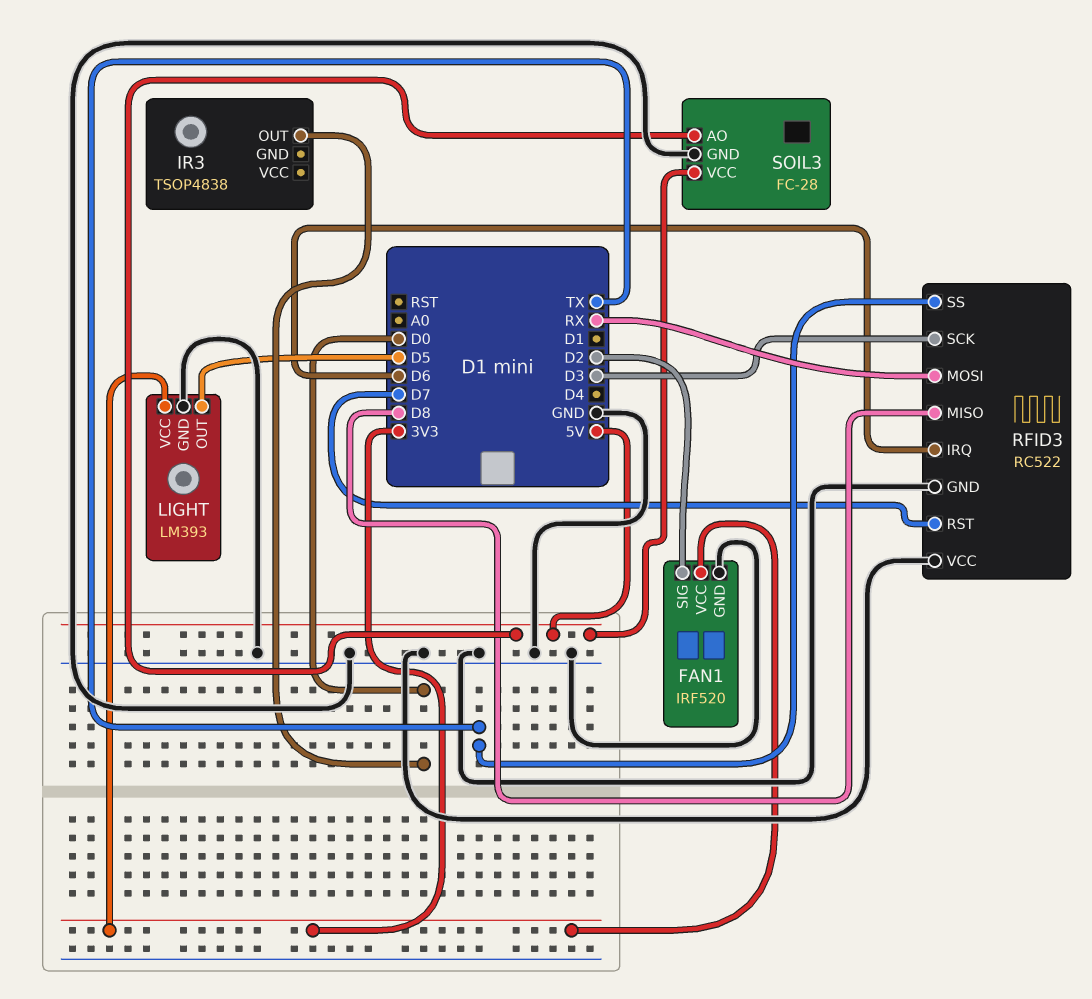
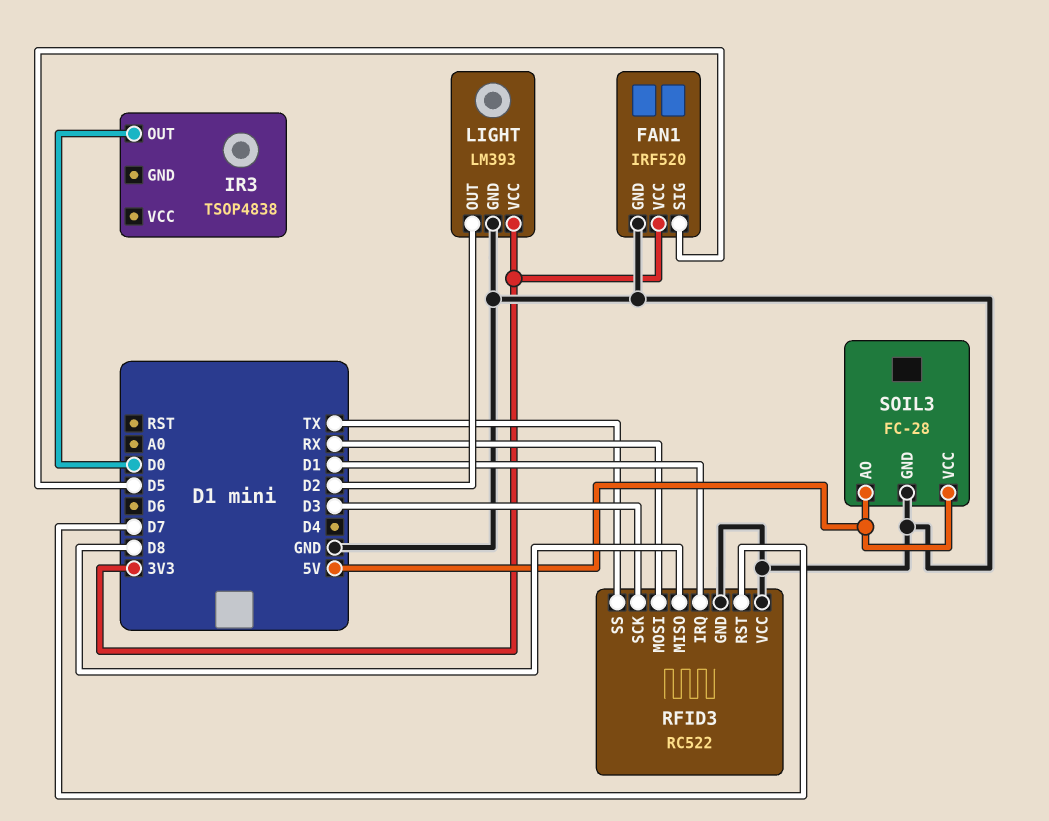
FAN1 pin SIG: D2 -> D5
LIGHT pin OUT: D5 -> D2
RFID3 pin IRQ: D6 -> D1

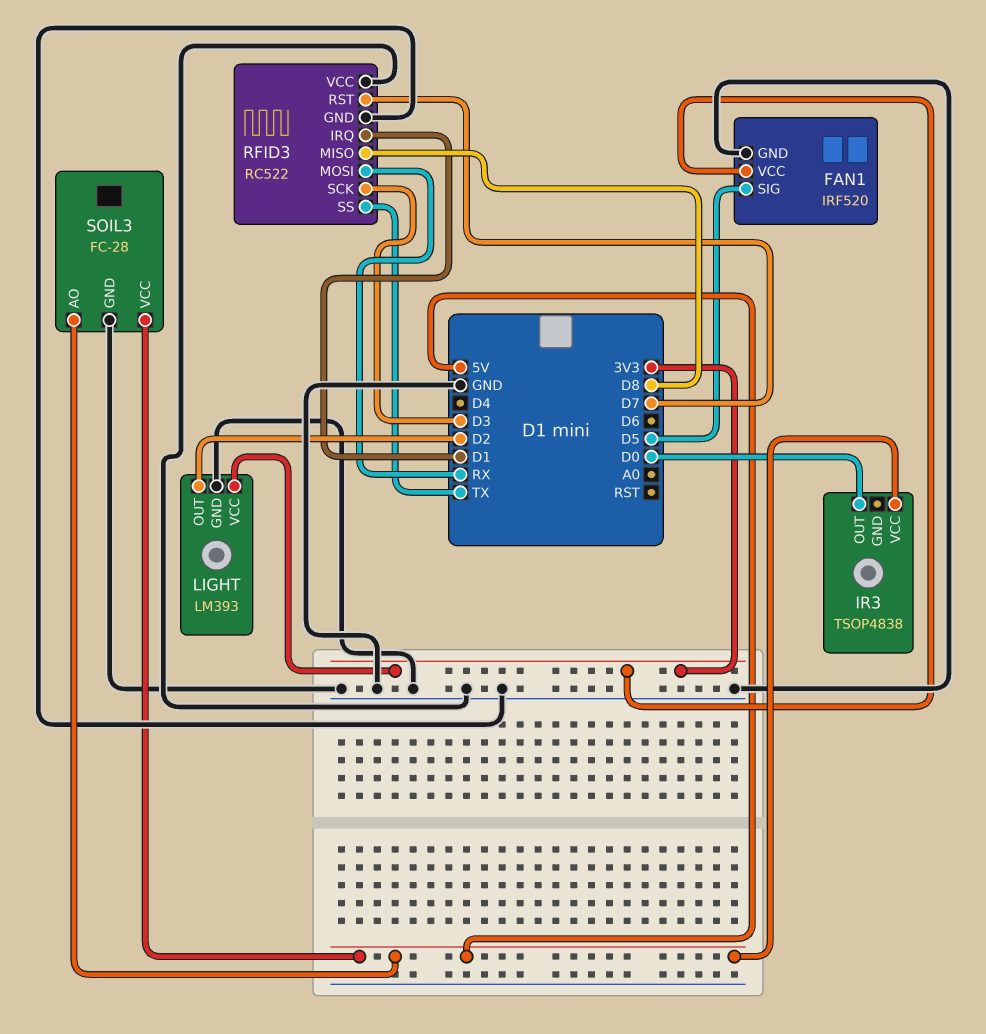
IR3 pin VCC: none -> 5V

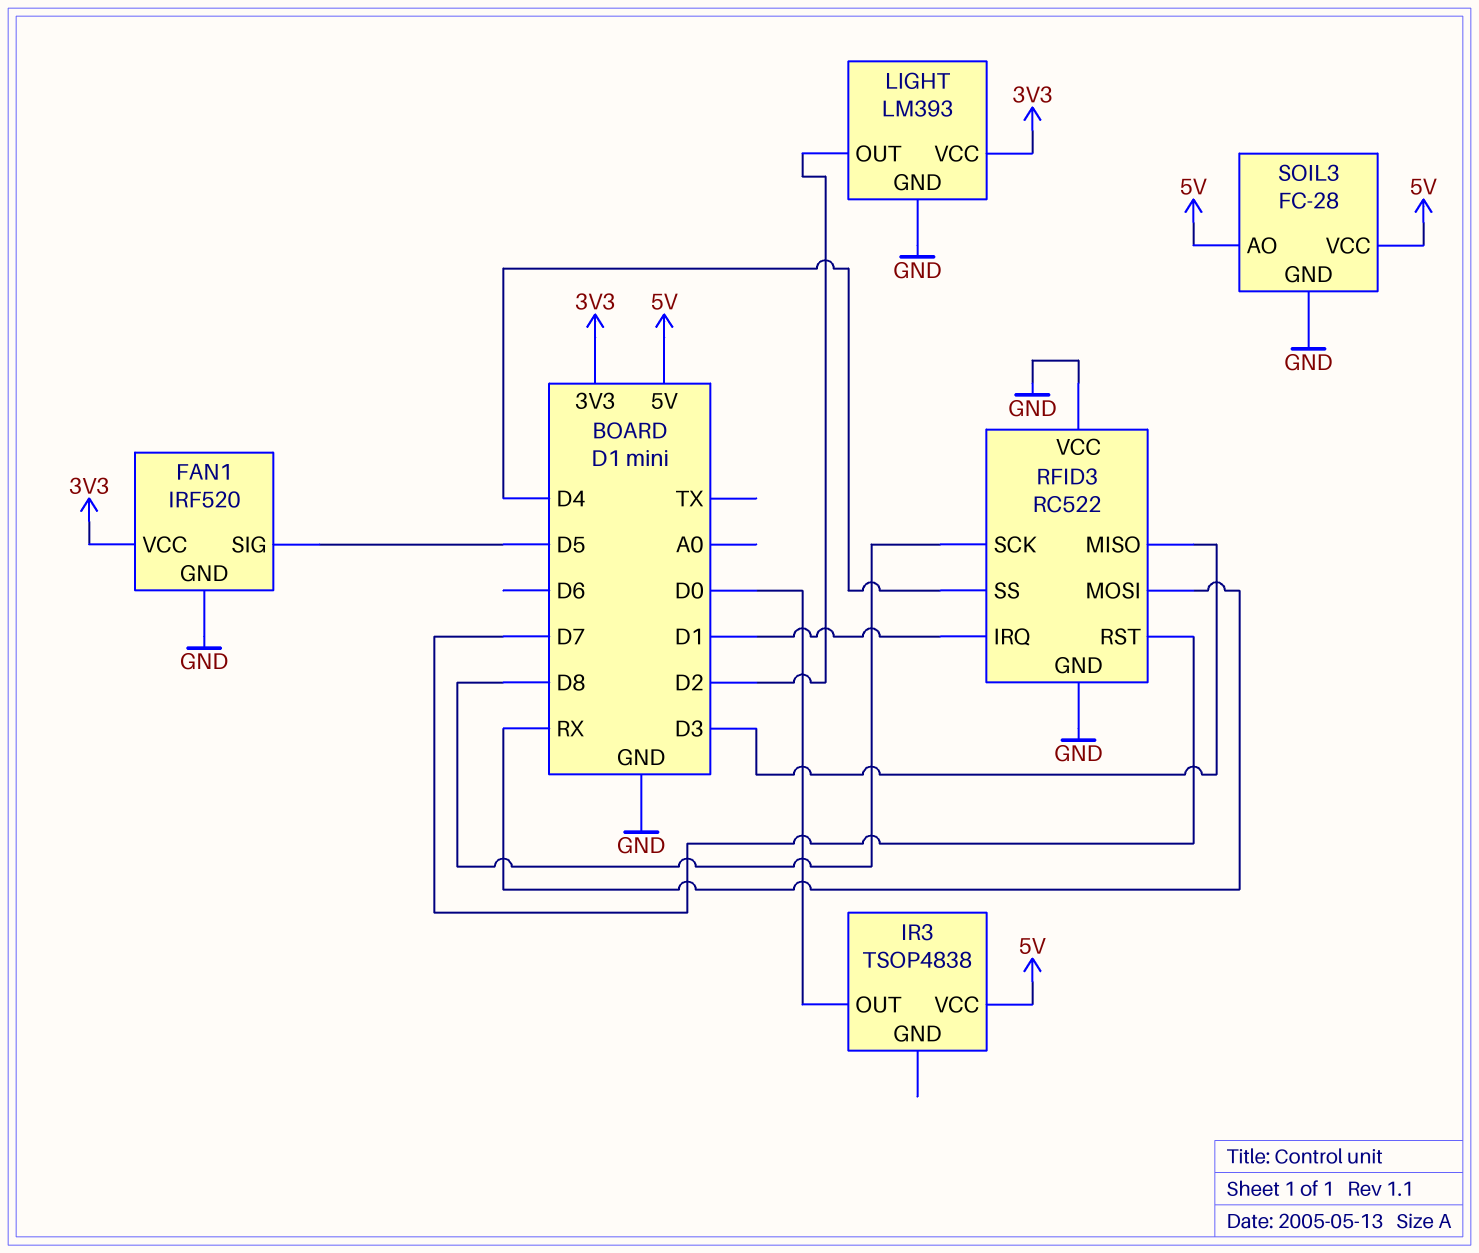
RFID3 pin MISO: D8 -> D3
RFID3 pin SCK: D3 -> D8
RFID3 pin SS: TX -> D4

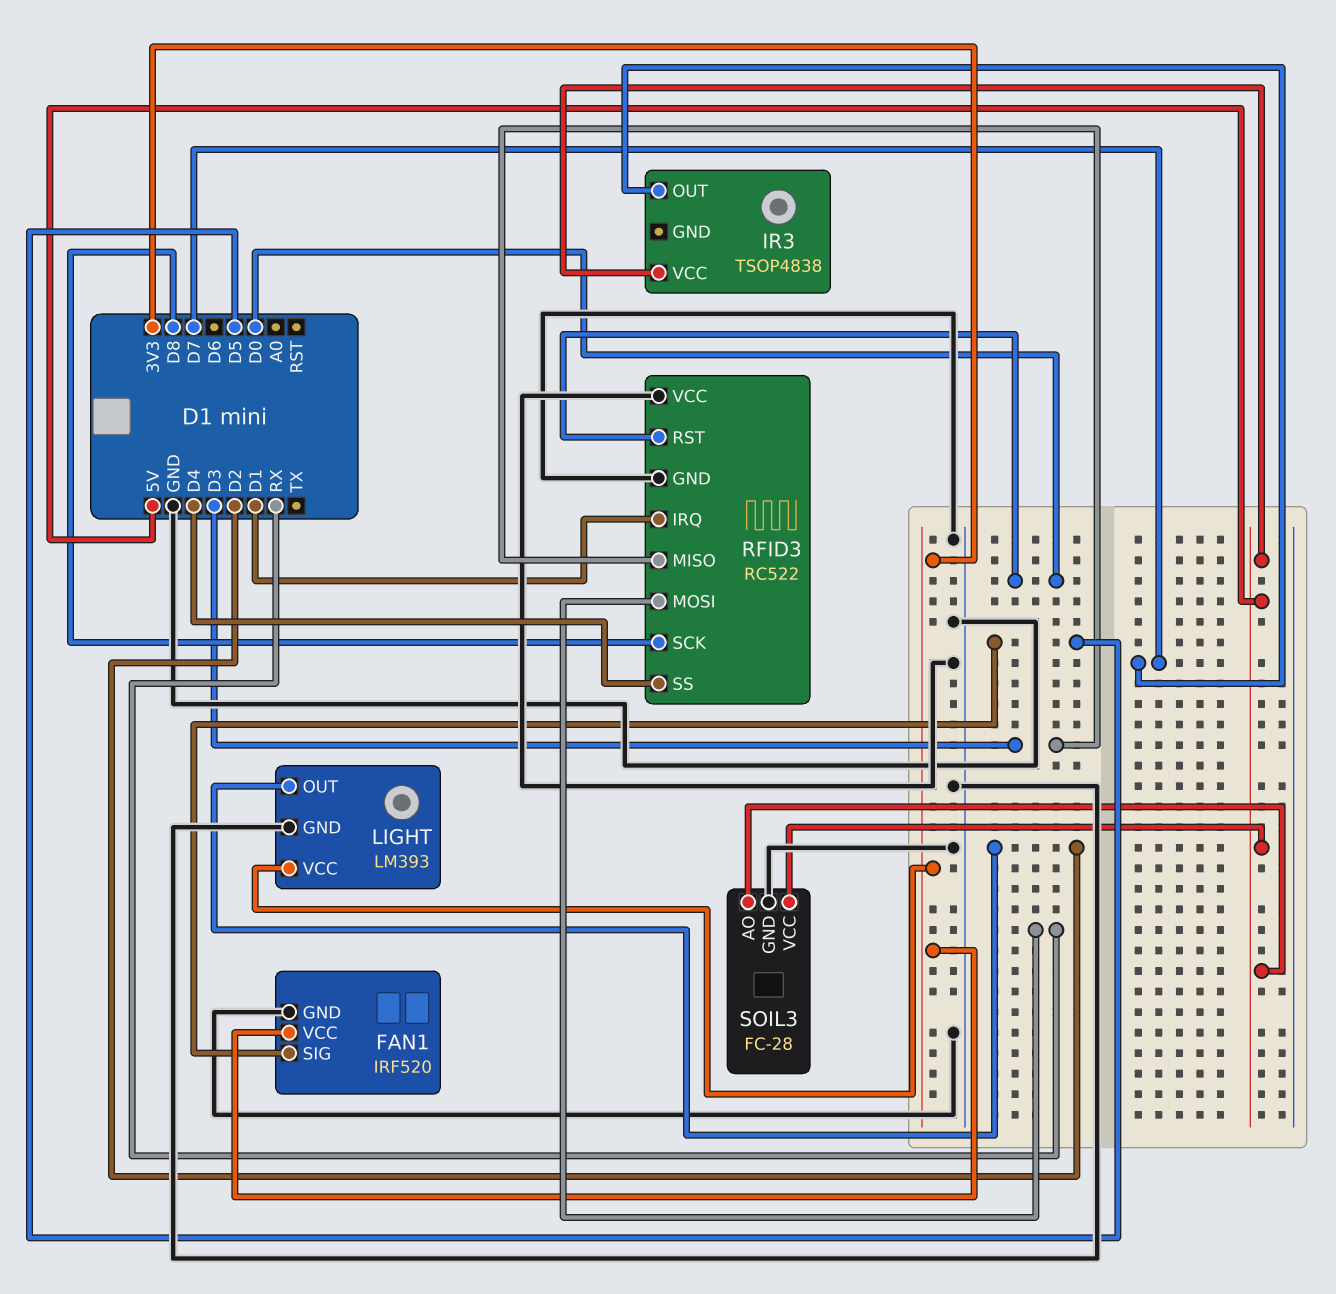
IR3 pin OUT: D0 -> D7
RFID3 pin RST: D7 -> D0

